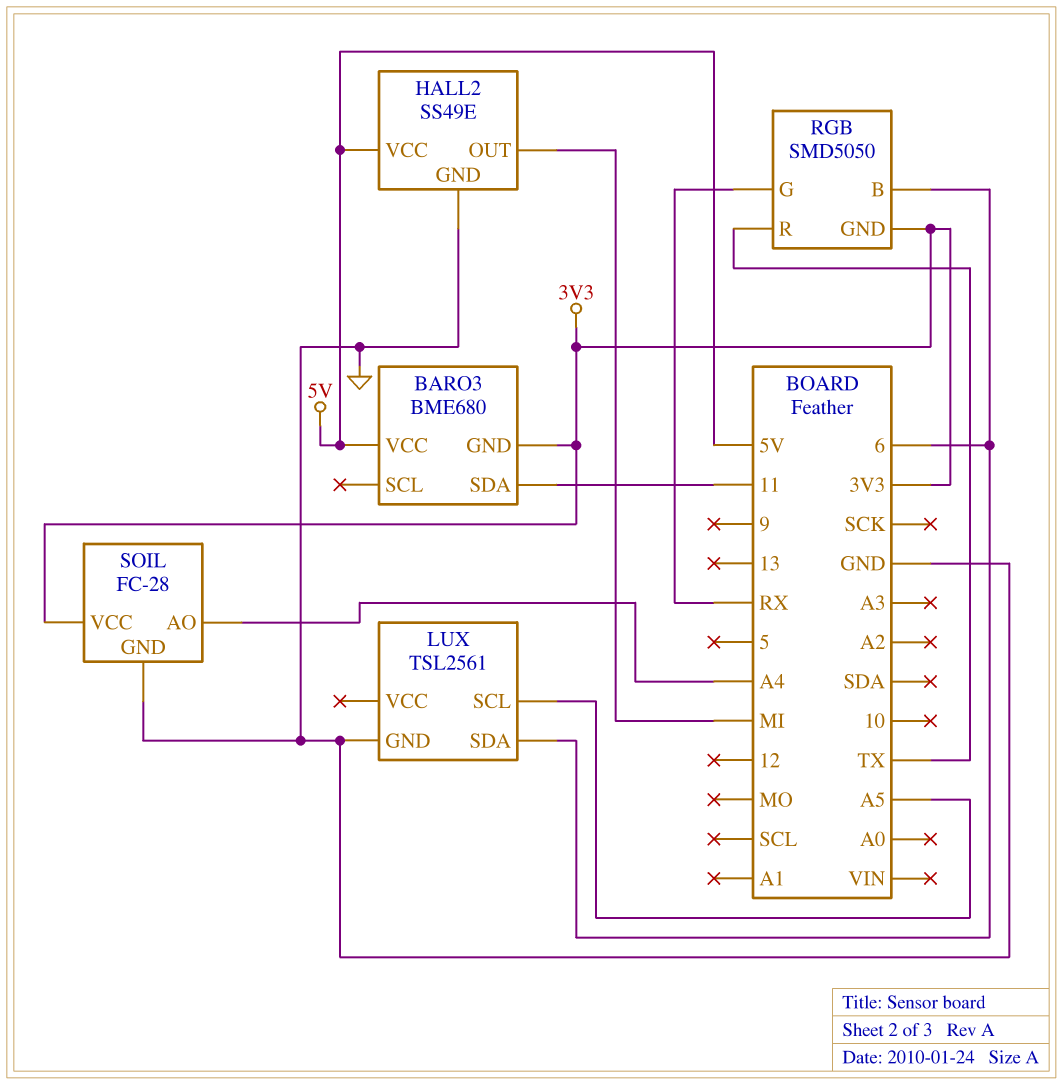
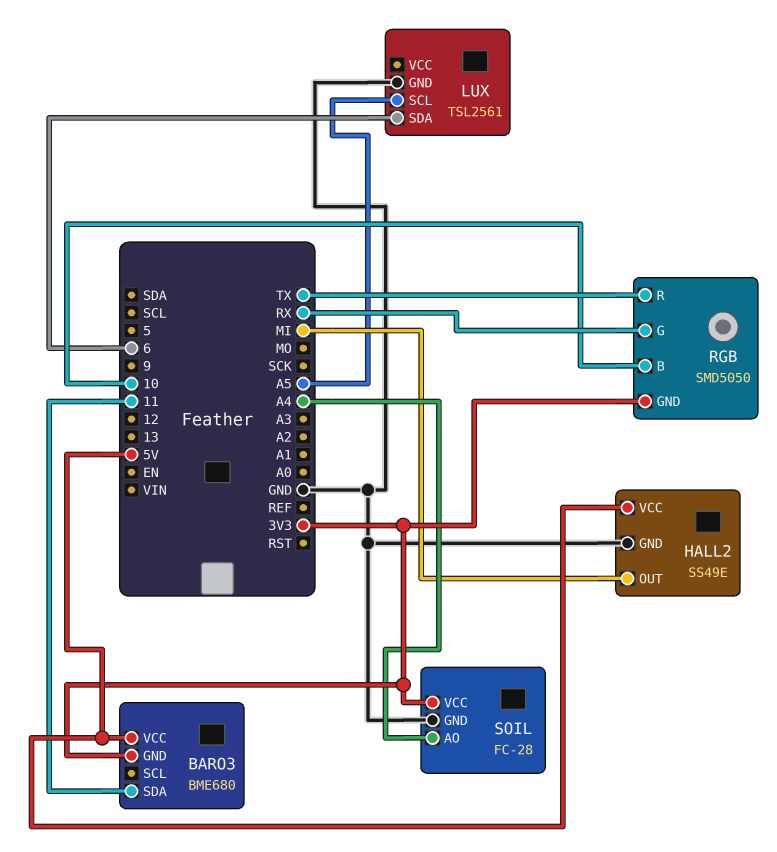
RGB pin B: 6 -> 10

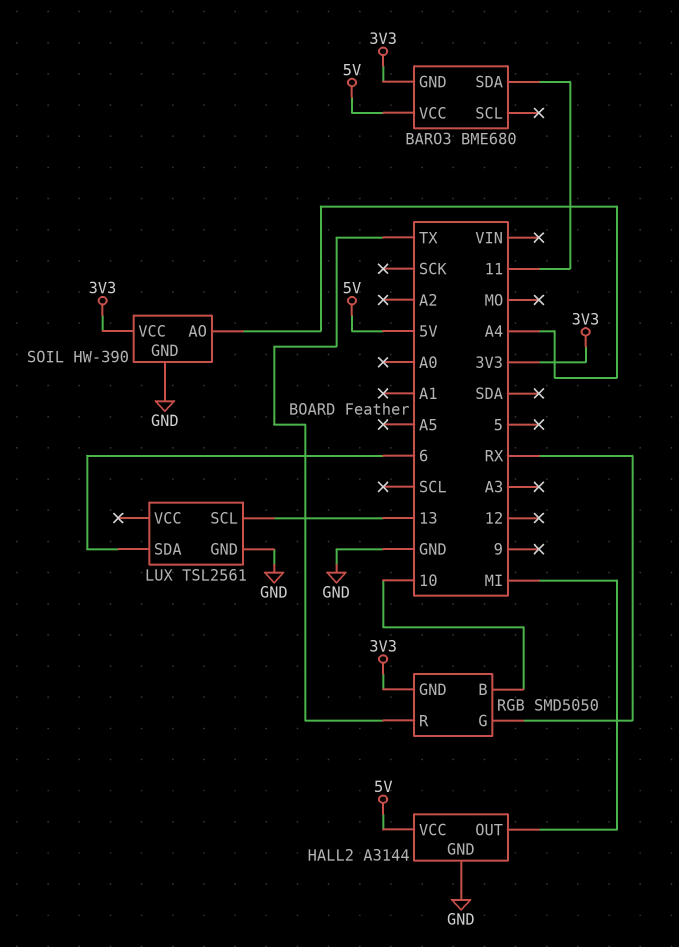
HALL2: SS49E -> A3144
LUX pin SCL: A5 -> 13
SOIL: FC-28 -> HW-390

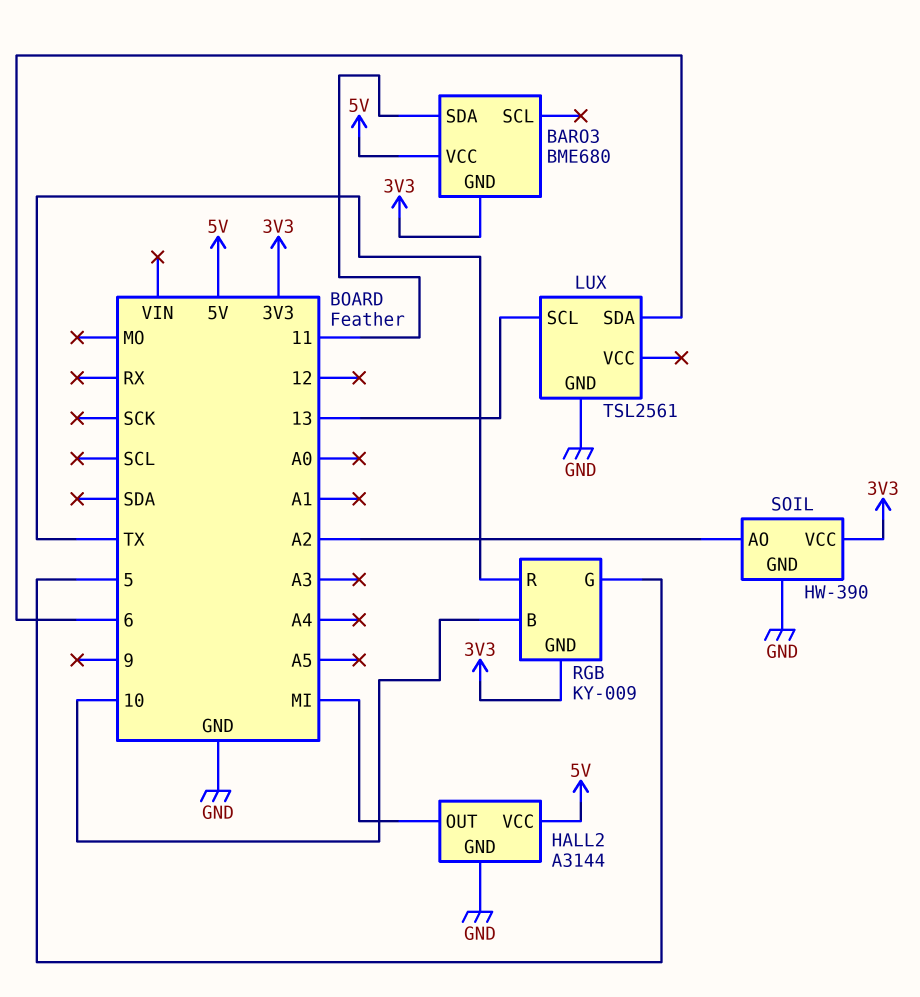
RGB: SMD5050 -> KY-009
RGB pin G: RX -> 5
SOIL pin AO: A4 -> A2

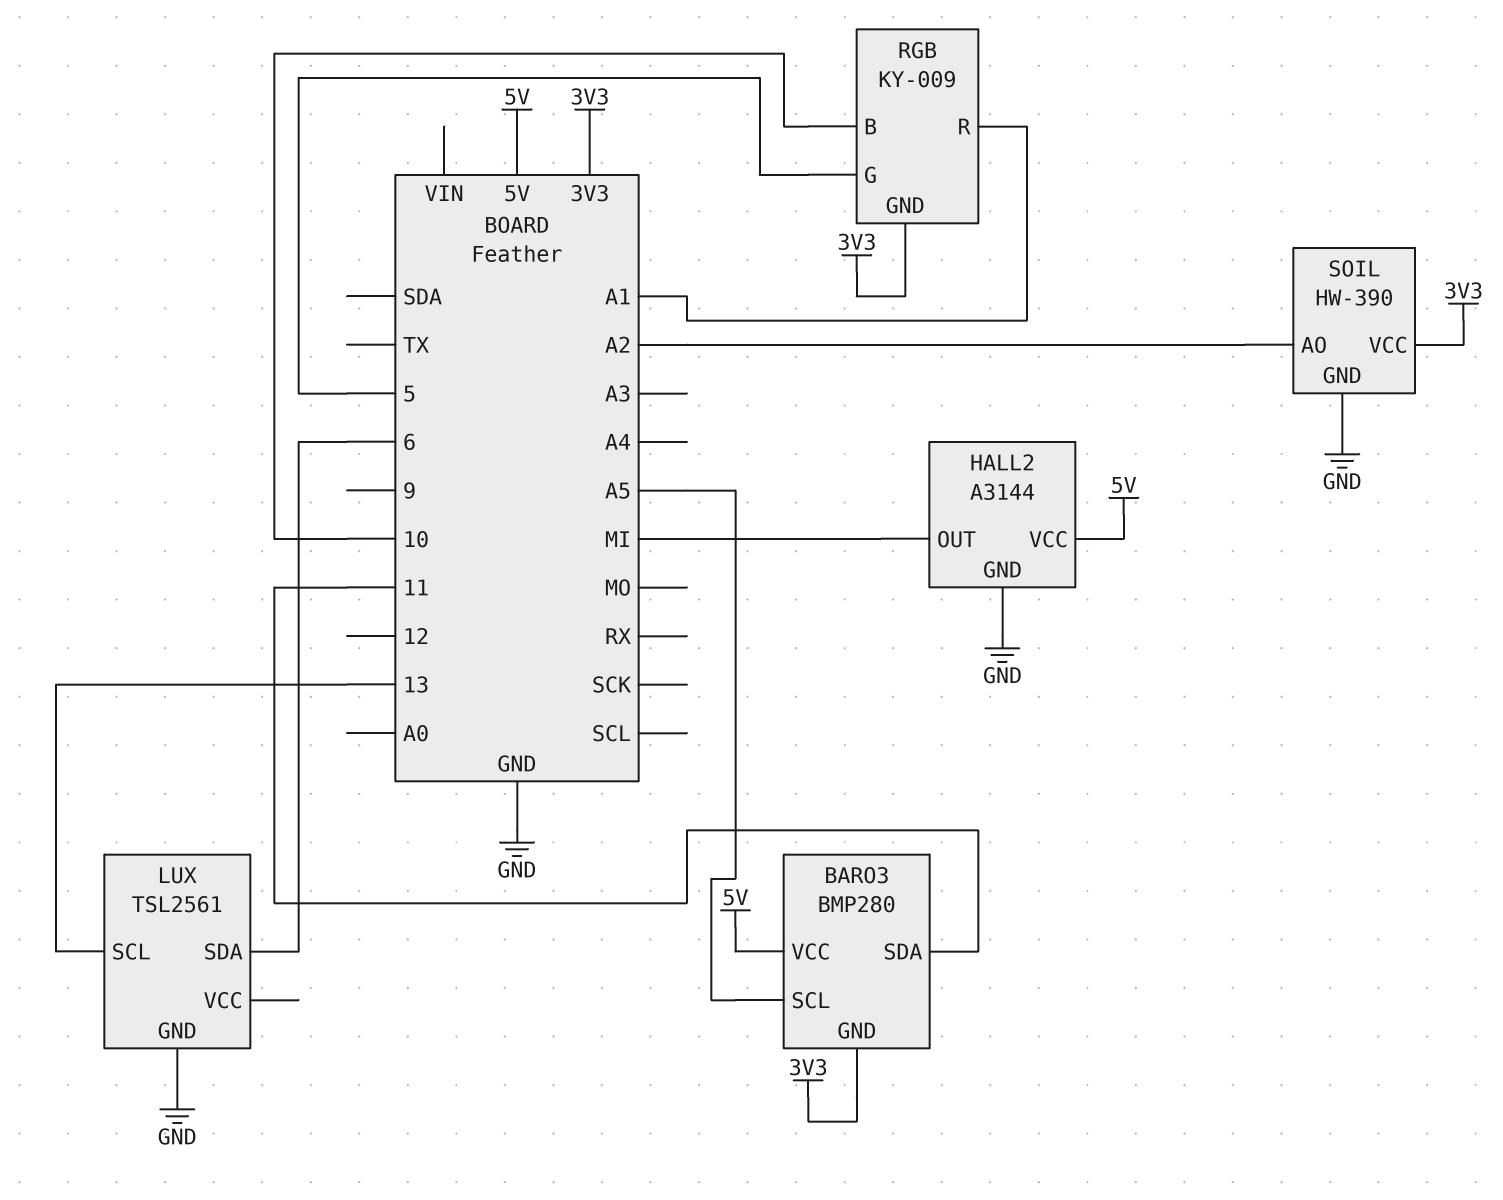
BARO3: BME680 -> BMP280
BARO3 pin SCL: none -> A5
RGB pin R: TX -> A1

